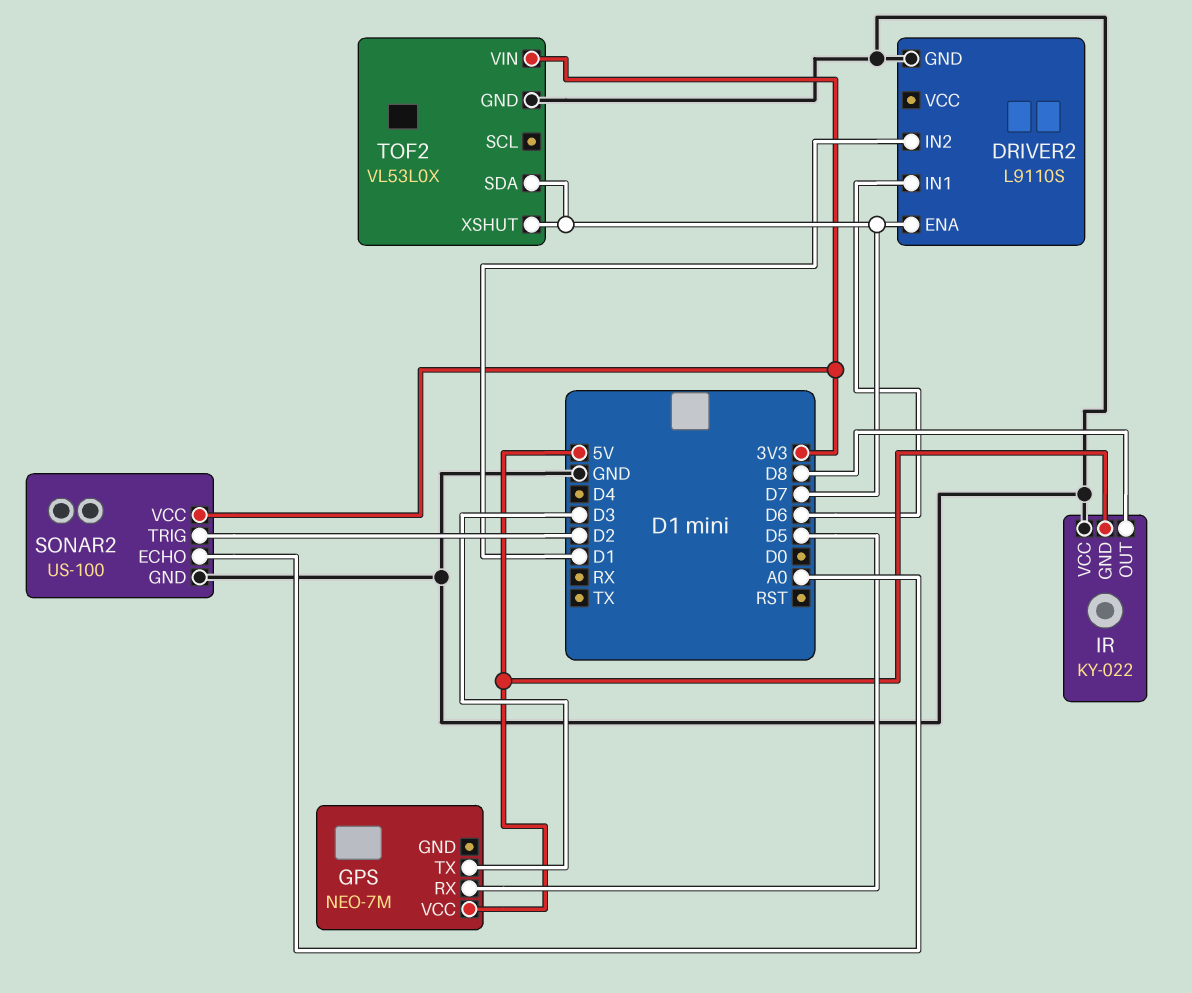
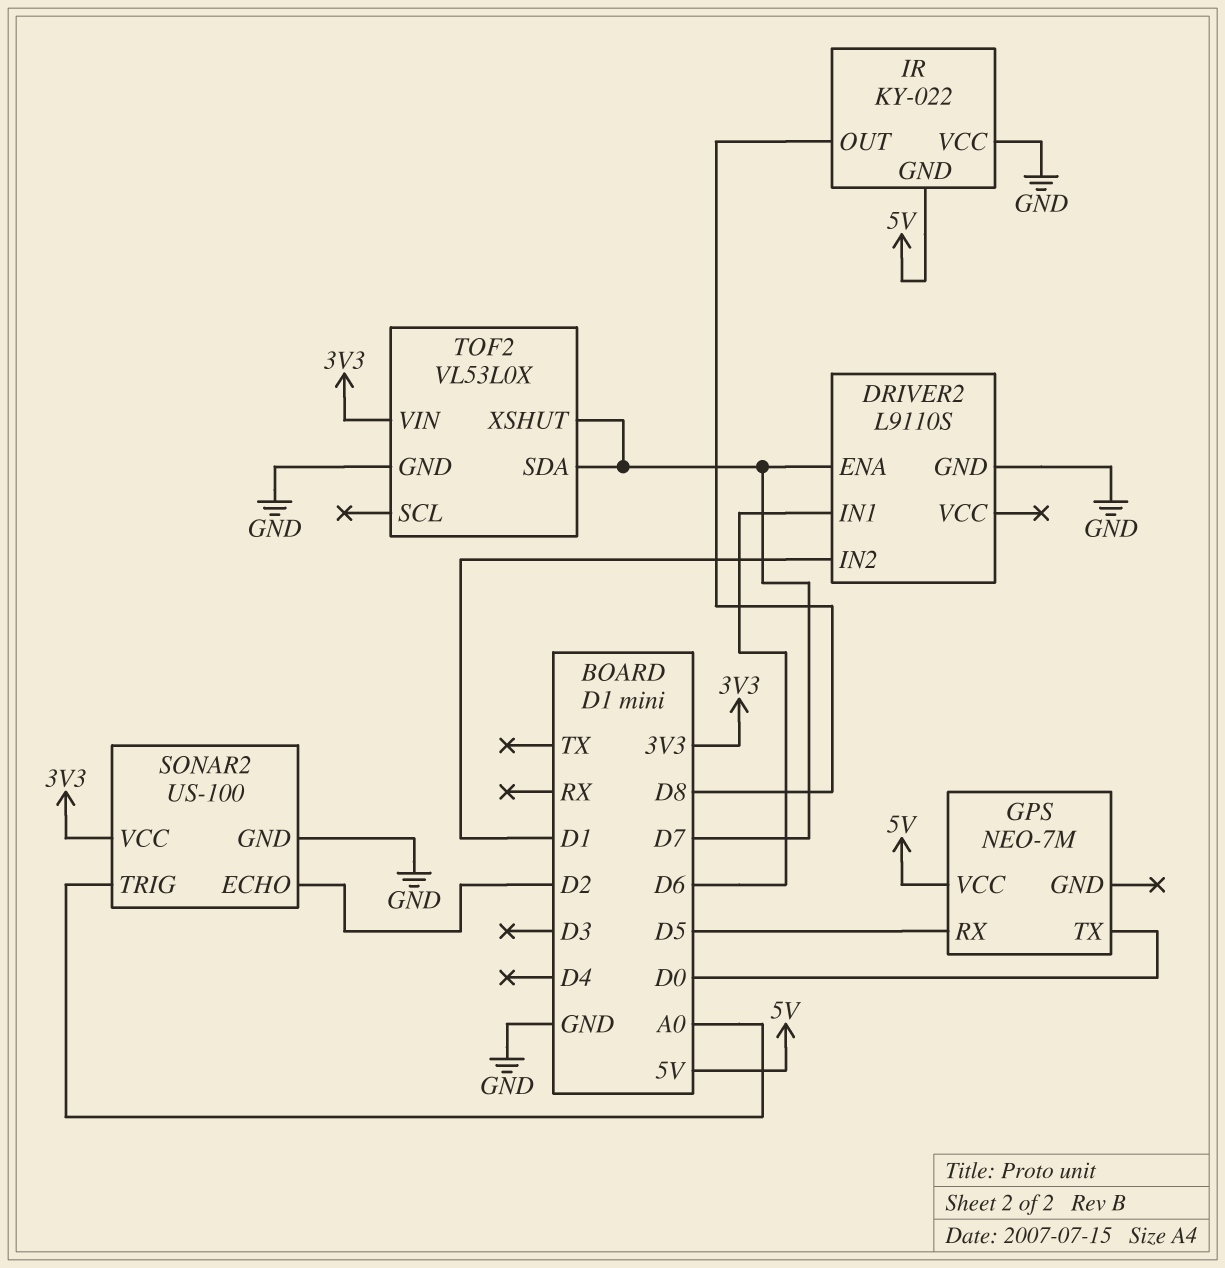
GPS pin TX: D3 -> D0
SONAR2 pin ECHO: A0 -> D2
SONAR2 pin TRIG: D2 -> A0

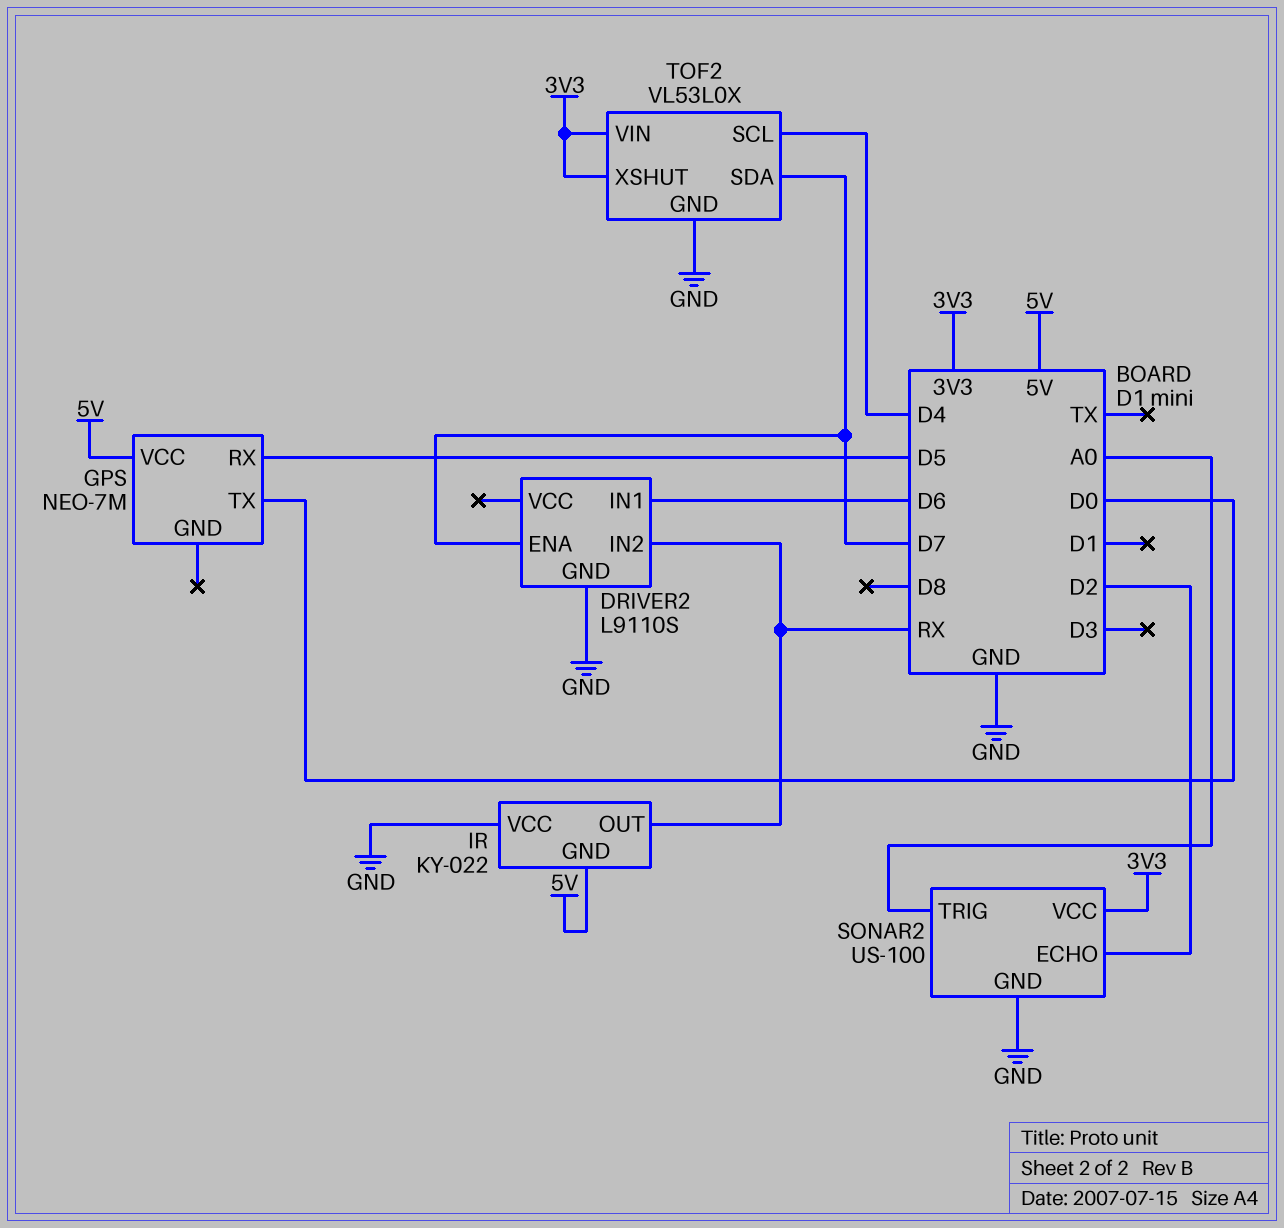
DRIVER2 pin IN2: D1 -> RX
IR pin OUT: D8 -> RX
TOF2 pin SCL: none -> D4
TOF2 pin XSHUT: D7 -> 3V3

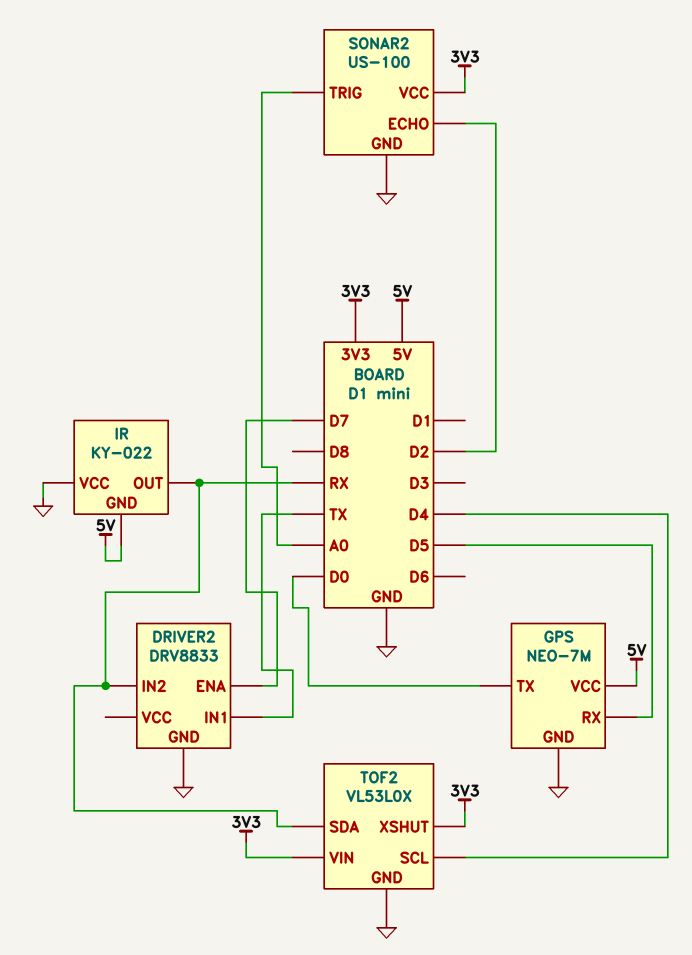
DRIVER2: L9110S -> DRV8833
DRIVER2 pin IN1: D6 -> TX
GPS pin GND: none -> GND
TOF2 pin SDA: D7 -> RX

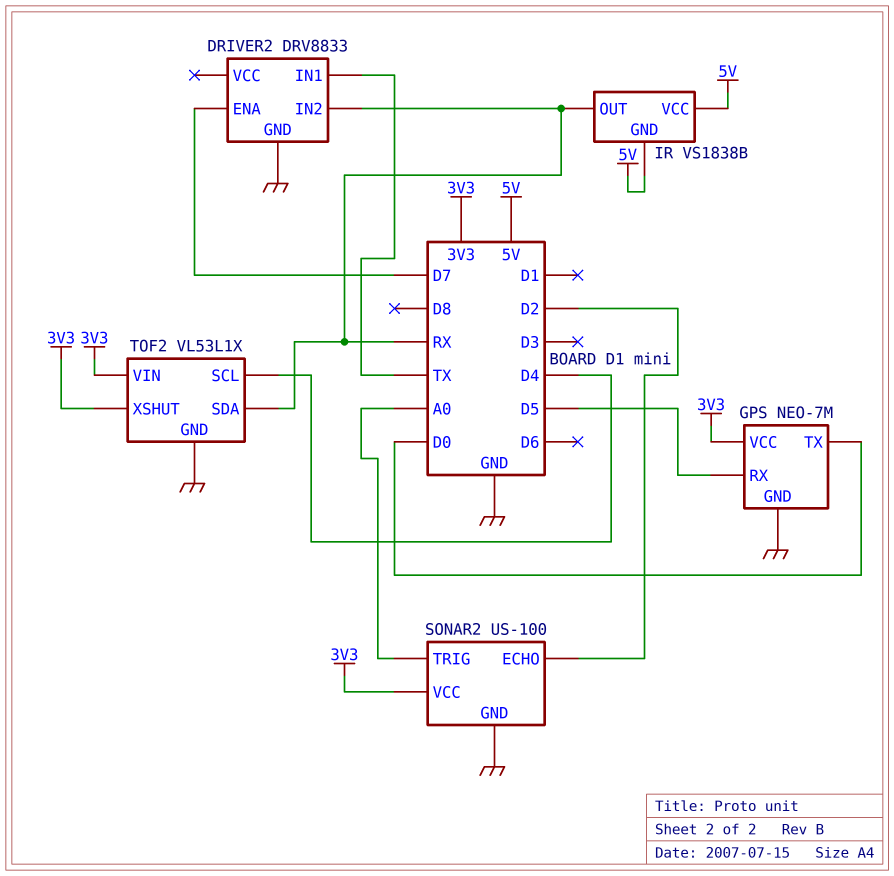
GPS pin VCC: 5V -> 3V3
IR: KY-022 -> VS1838B
IR pin VCC: GND -> 5V
TOF2: VL53L0X -> VL53L1X

